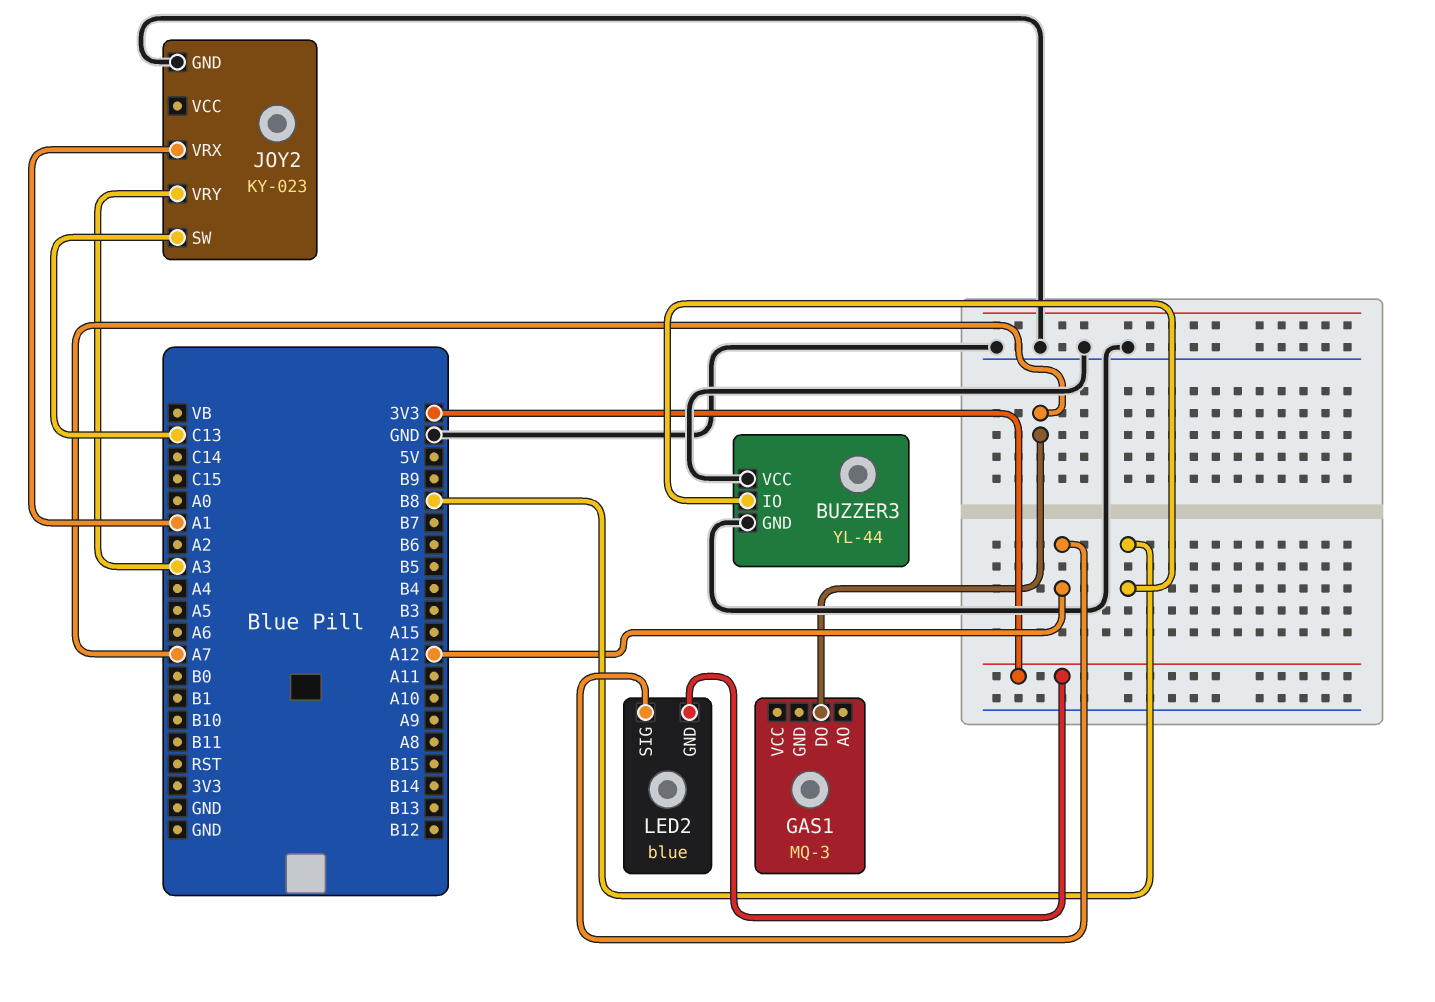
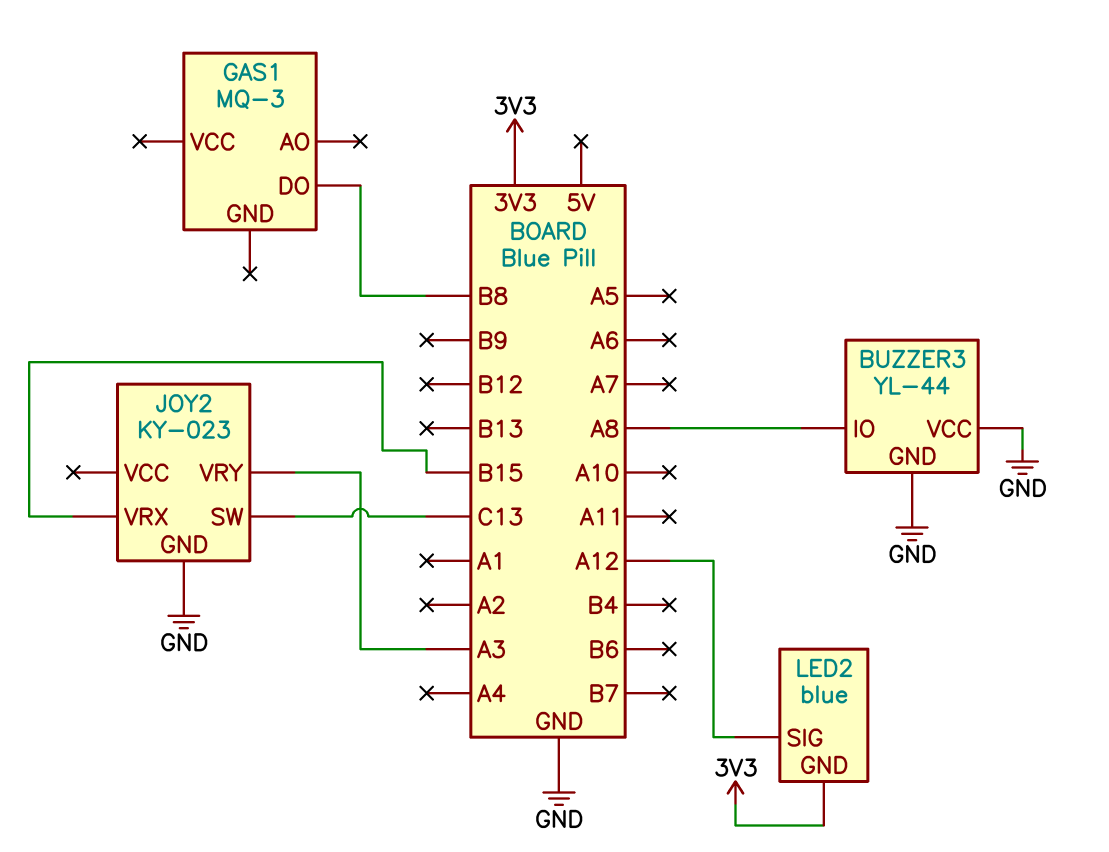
BUZZER3 pin IO: B8 -> A8
GAS1 pin DO: A7 -> B8
JOY2 pin VRX: A1 -> B15

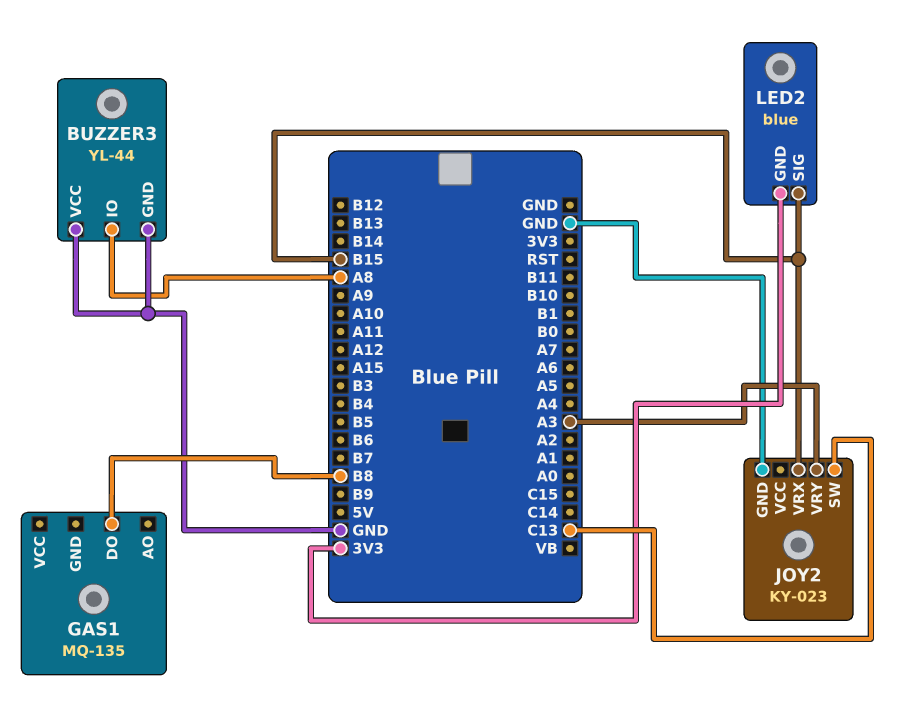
GAS1: MQ-3 -> MQ-135
LED2 pin SIG: A12 -> B15

